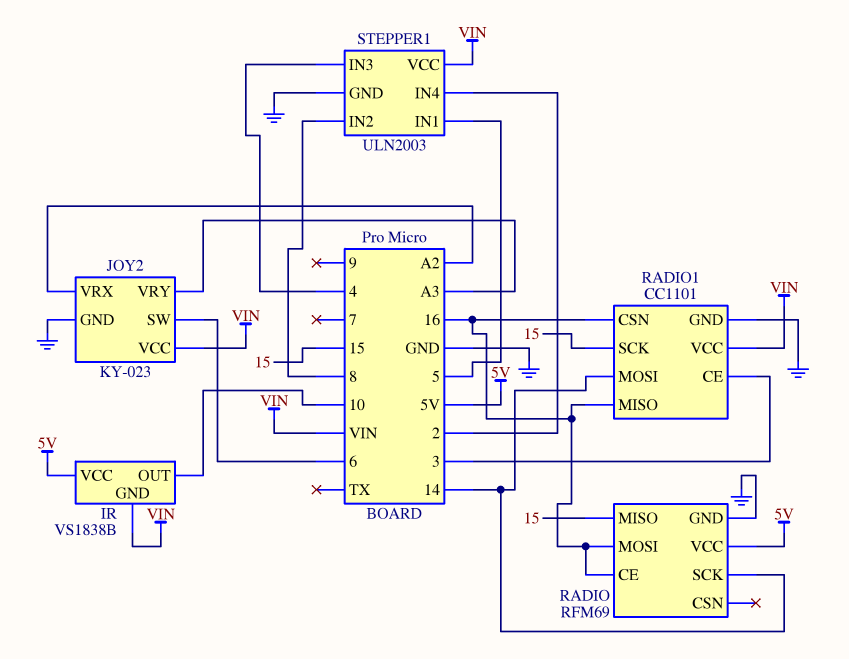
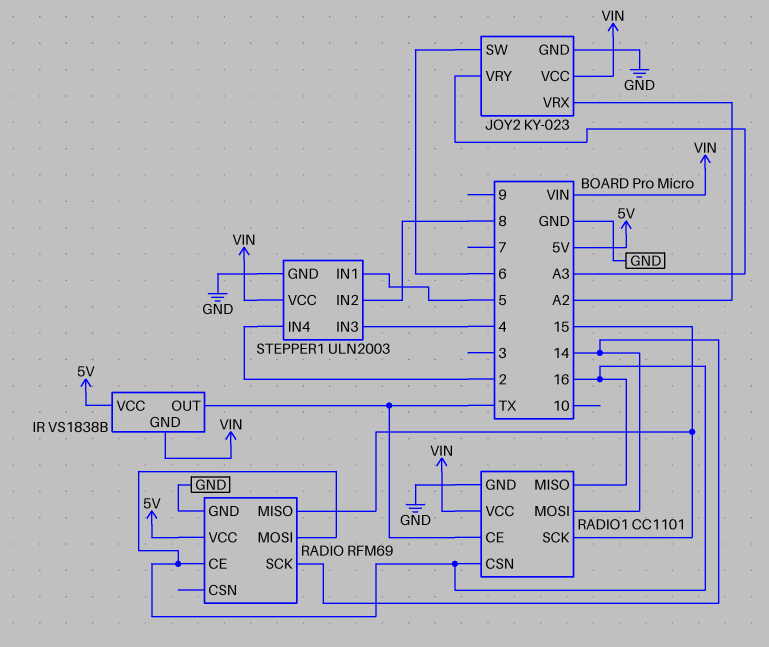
IR pin OUT: 10 -> TX
RADIO1 pin CE: 3 -> TX

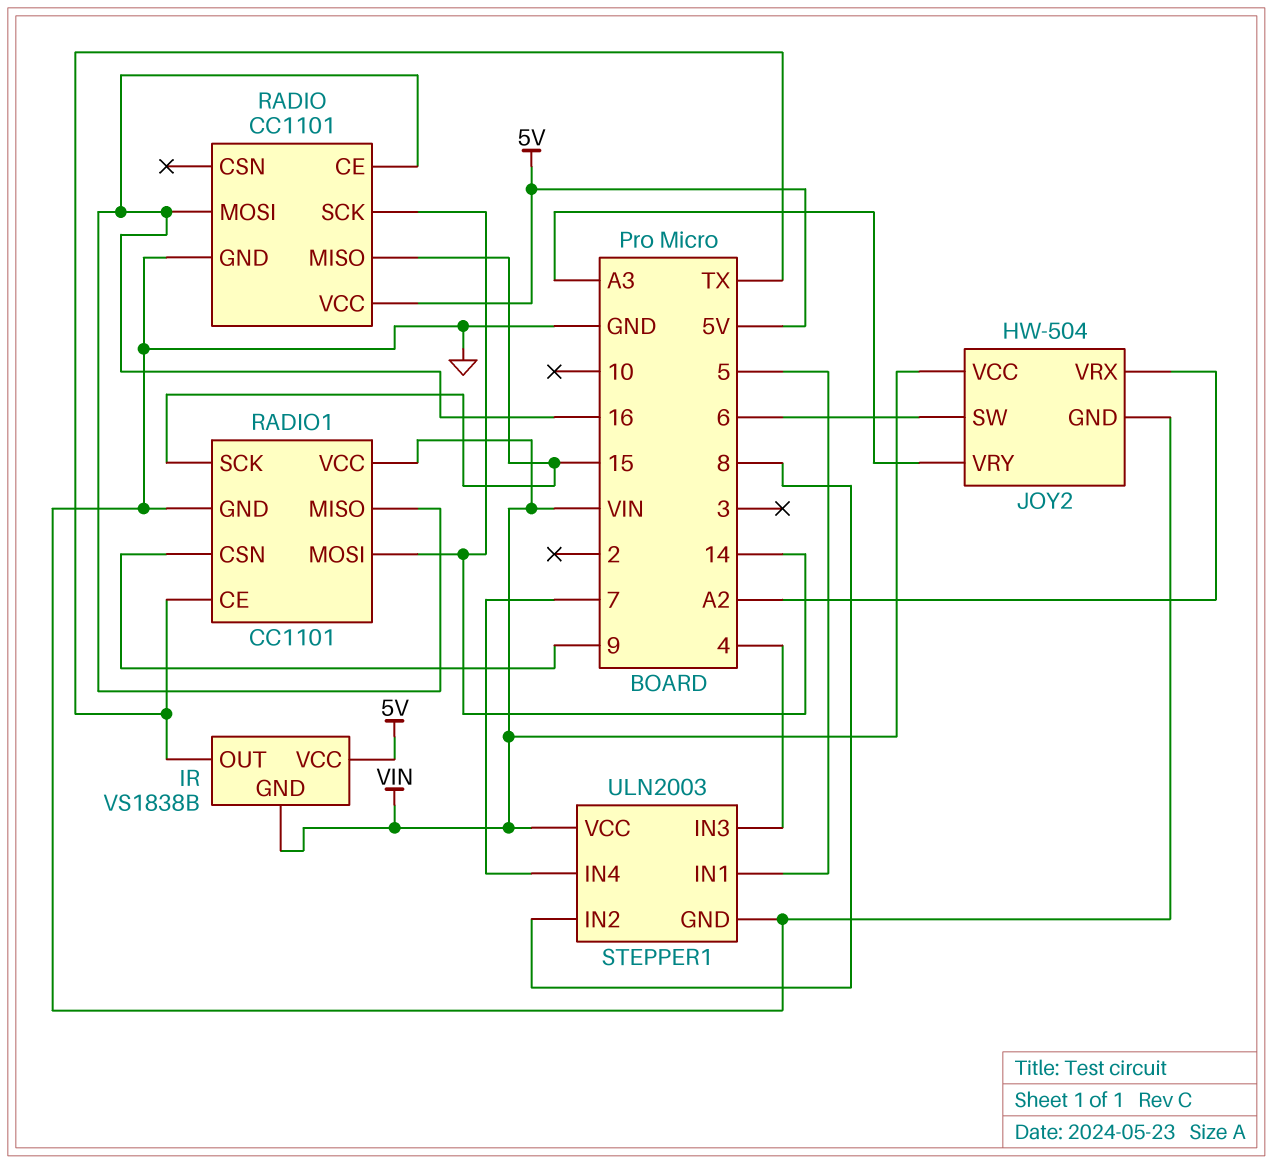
JOY2: KY-023 -> HW-504
RADIO: RFM69 -> CC1101
RADIO1 pin CSN: 16 -> 9
STEPPER1 pin IN4: 2 -> 7

